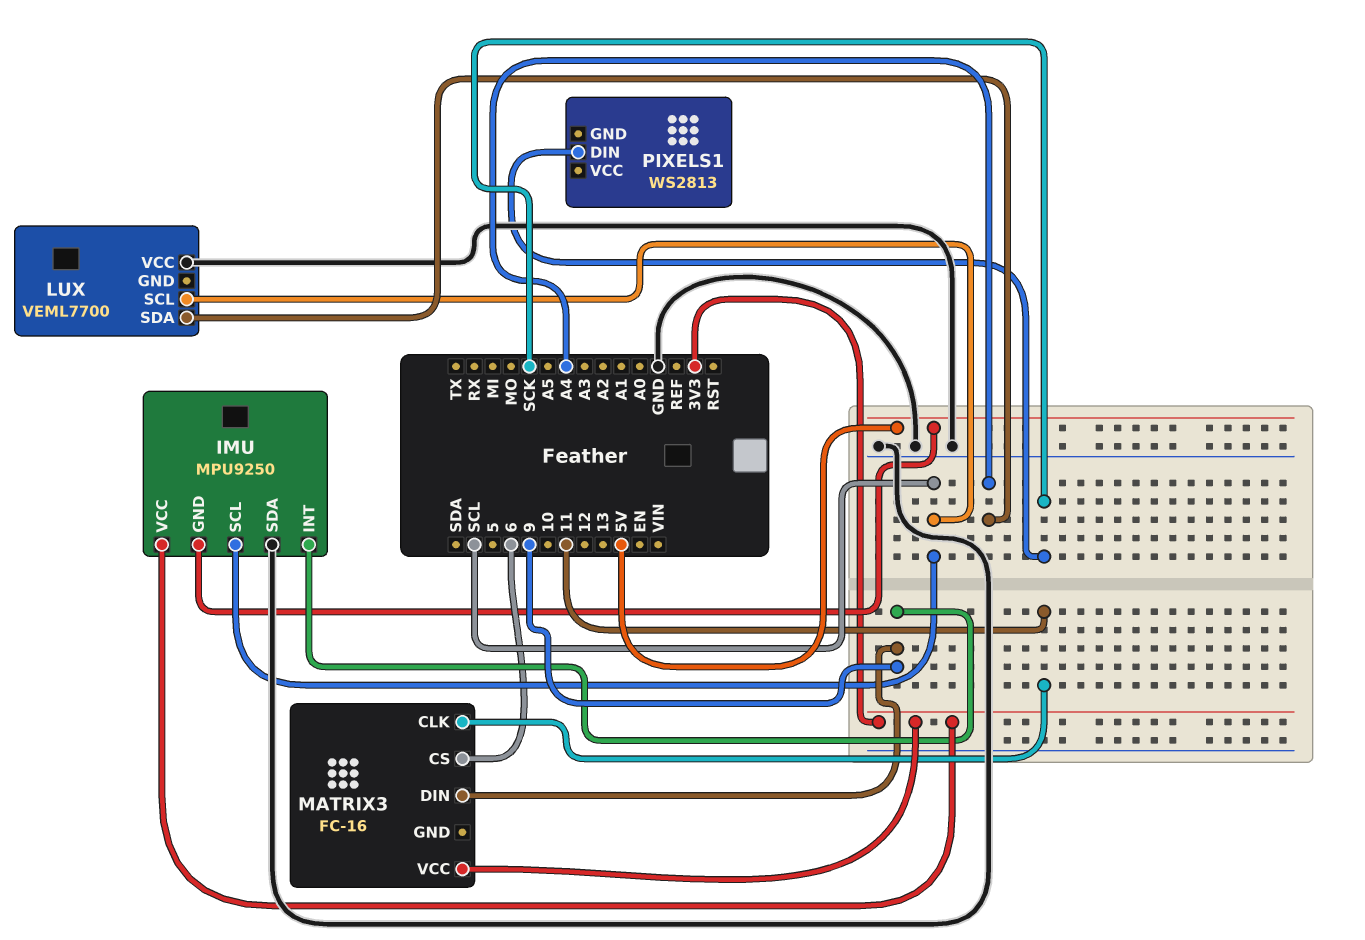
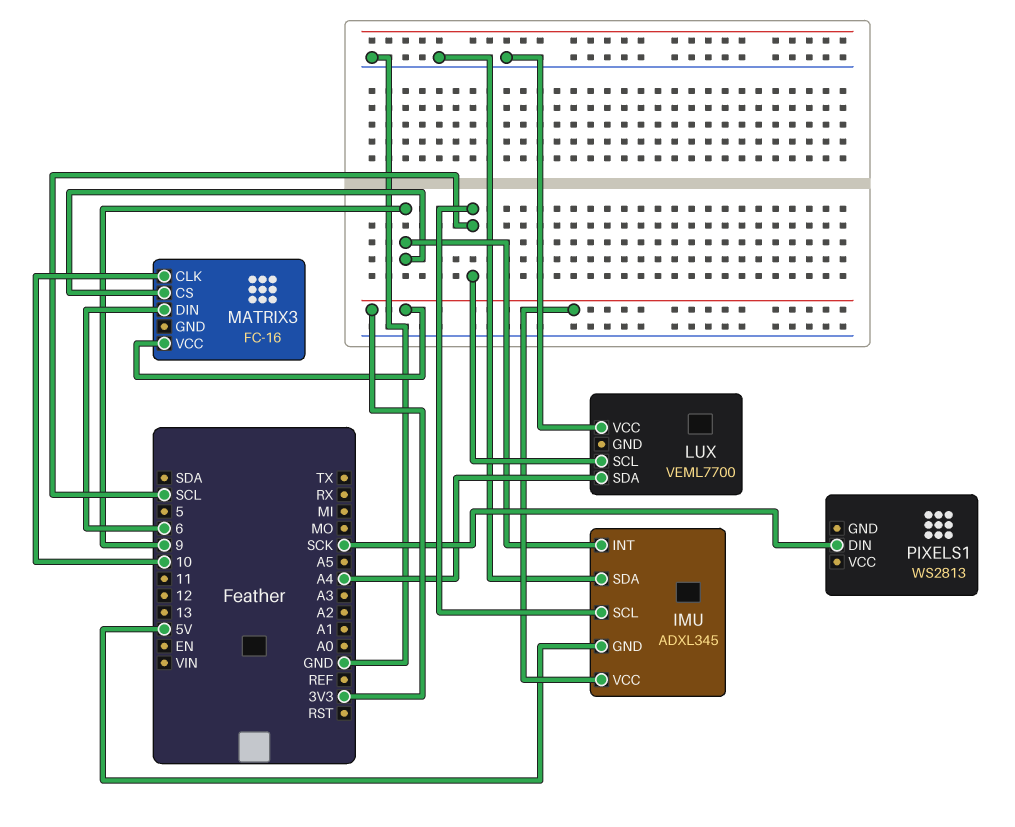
IMU: MPU9250 -> ADXL345
MATRIX3 pin CLK: 11 -> 10
MATRIX3 pin CS: 6 -> 9
MATRIX3 pin DIN: 9 -> 6

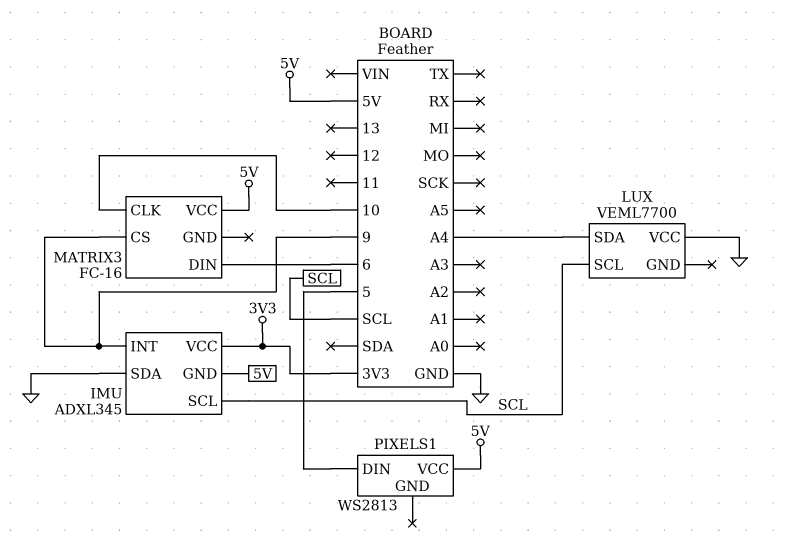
MATRIX3 pin VCC: 3V3 -> 5V
PIXELS1 pin DIN: SCK -> 5
PIXELS1 pin VCC: none -> 5V

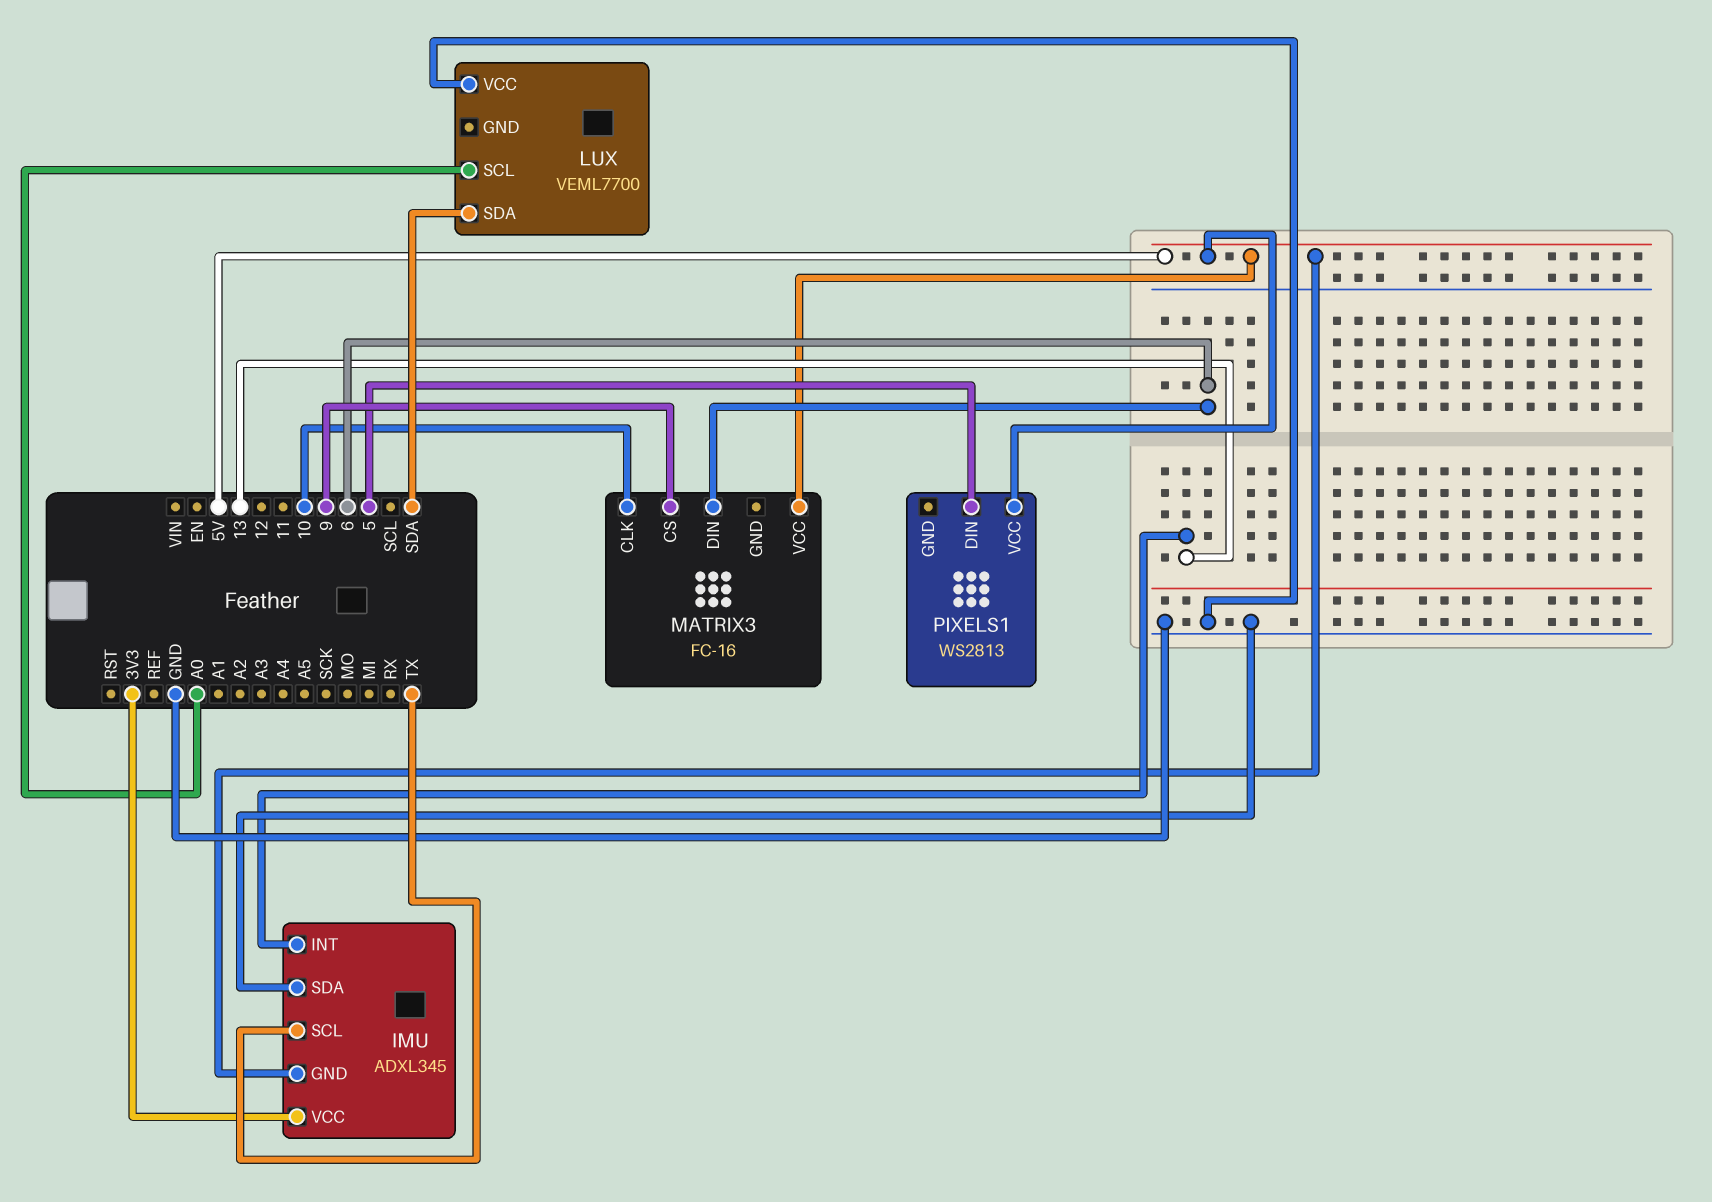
IMU pin INT: 9 -> 13
IMU pin SCL: SCL -> TX
LUX pin SCL: SCL -> A0
LUX pin SDA: A4 -> SDA

